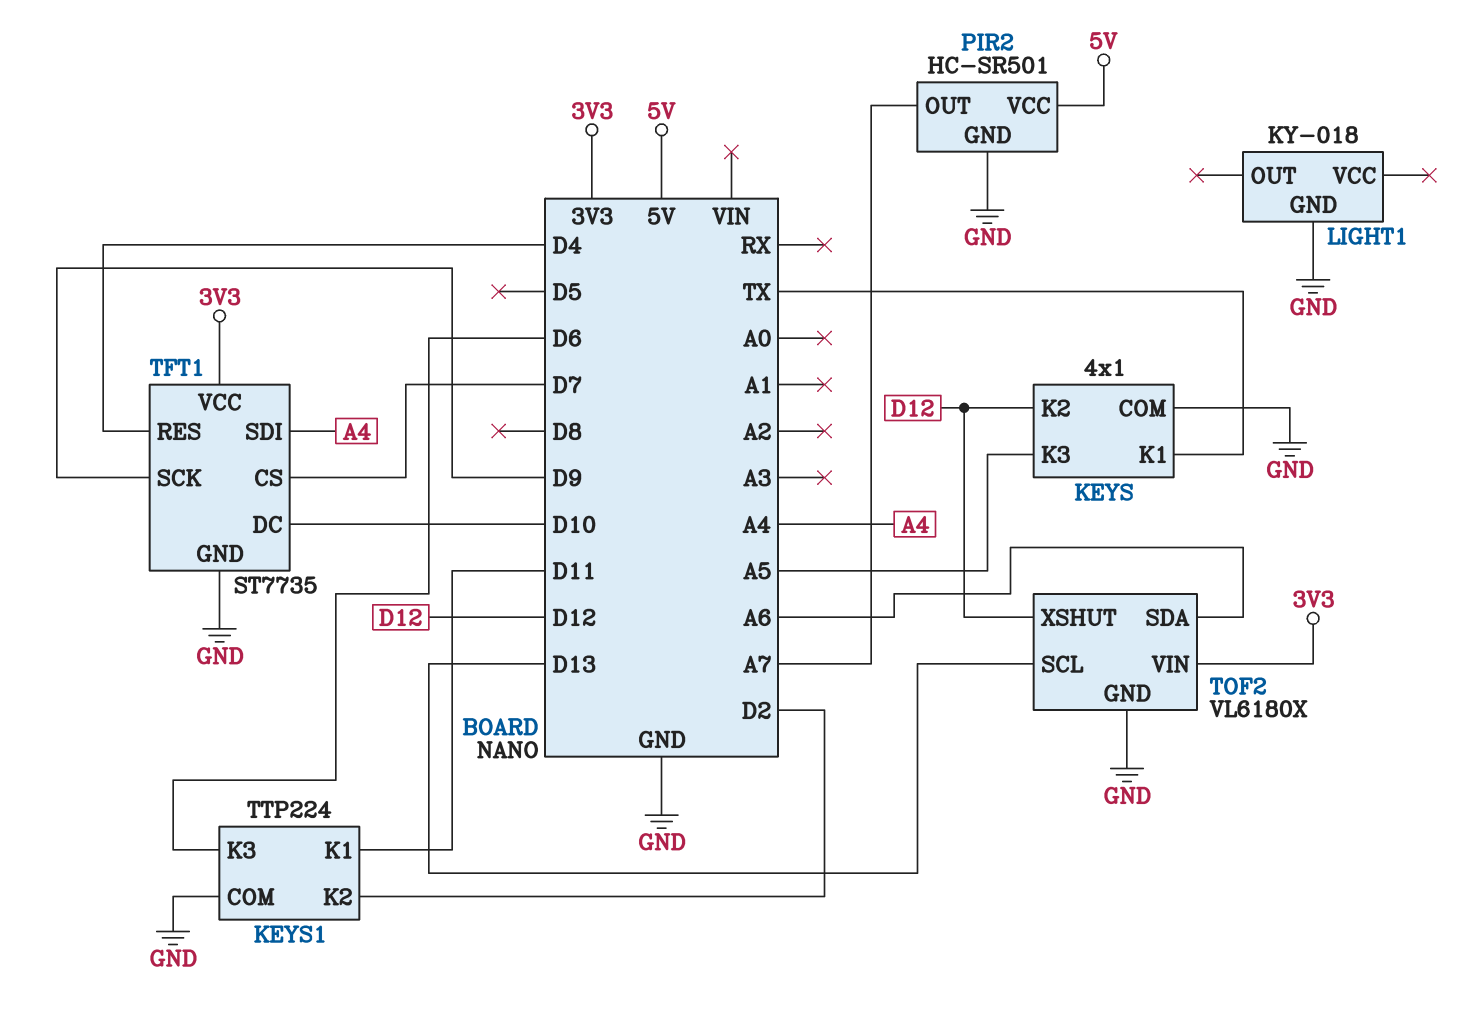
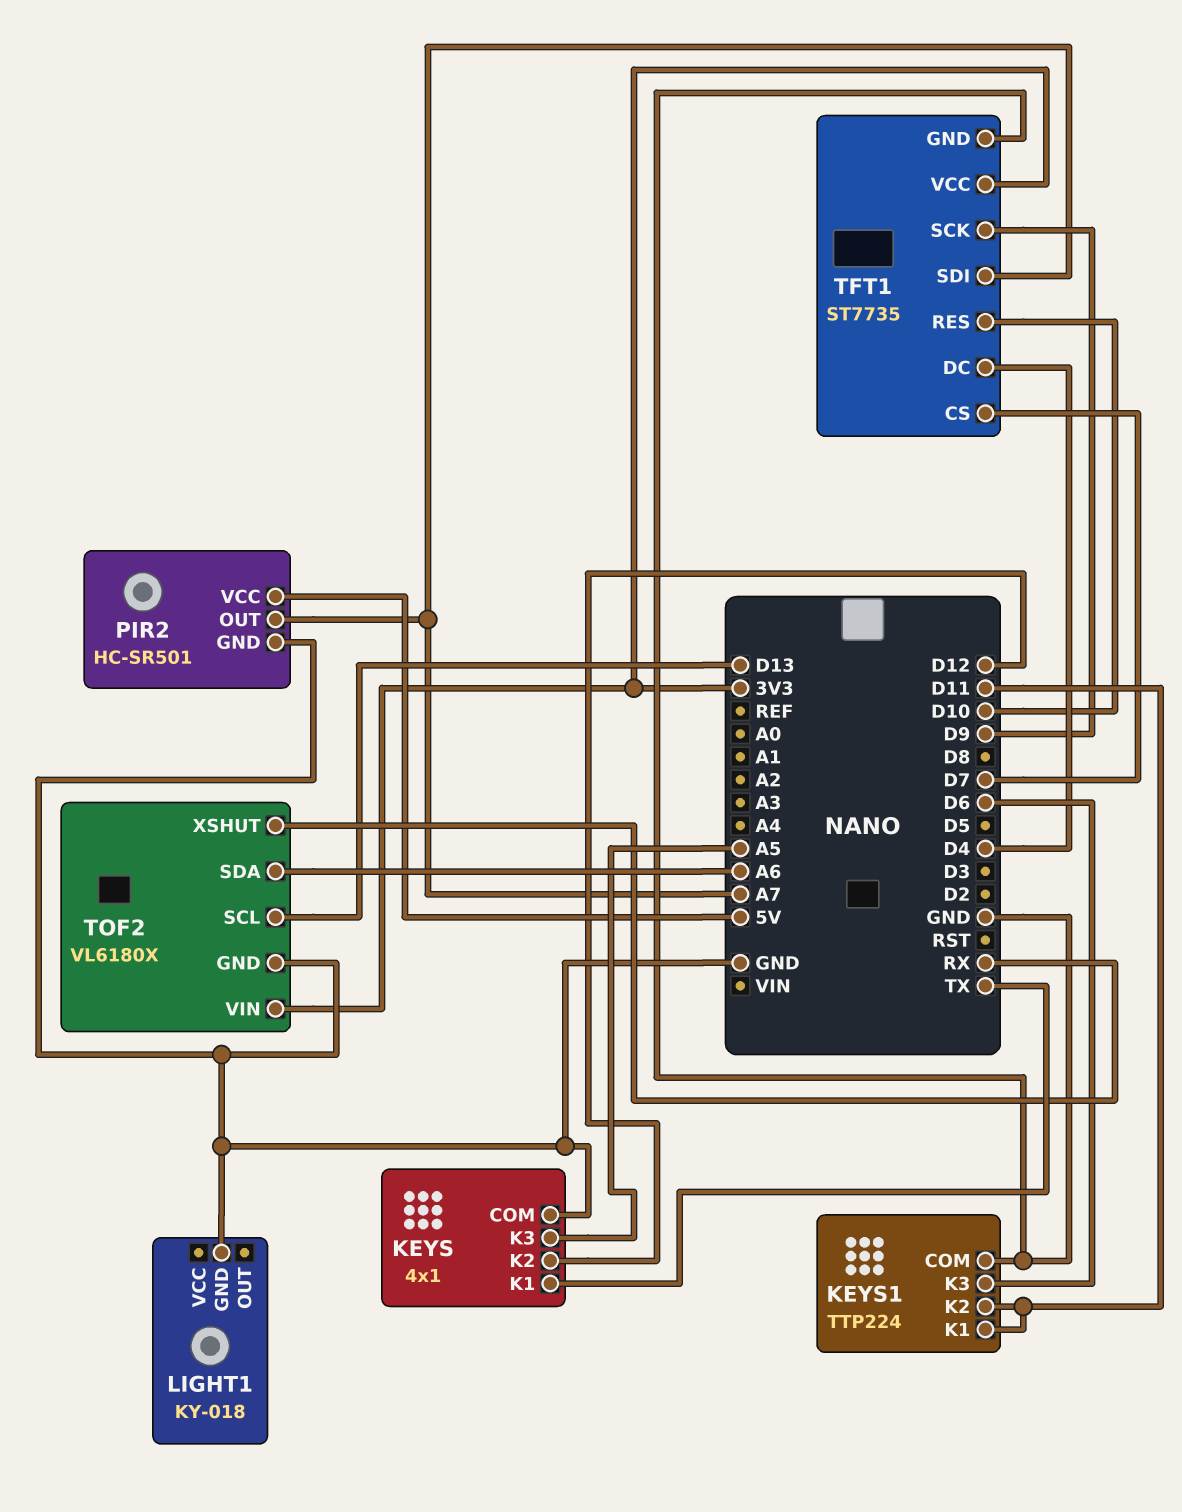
KEYS1 pin K2: D2 -> D11
TFT1 pin DC: D10 -> D4
TFT1 pin RES: D4 -> D10
TFT1 pin SDI: A4 -> A7
TOF2 pin XSHUT: D12 -> RX

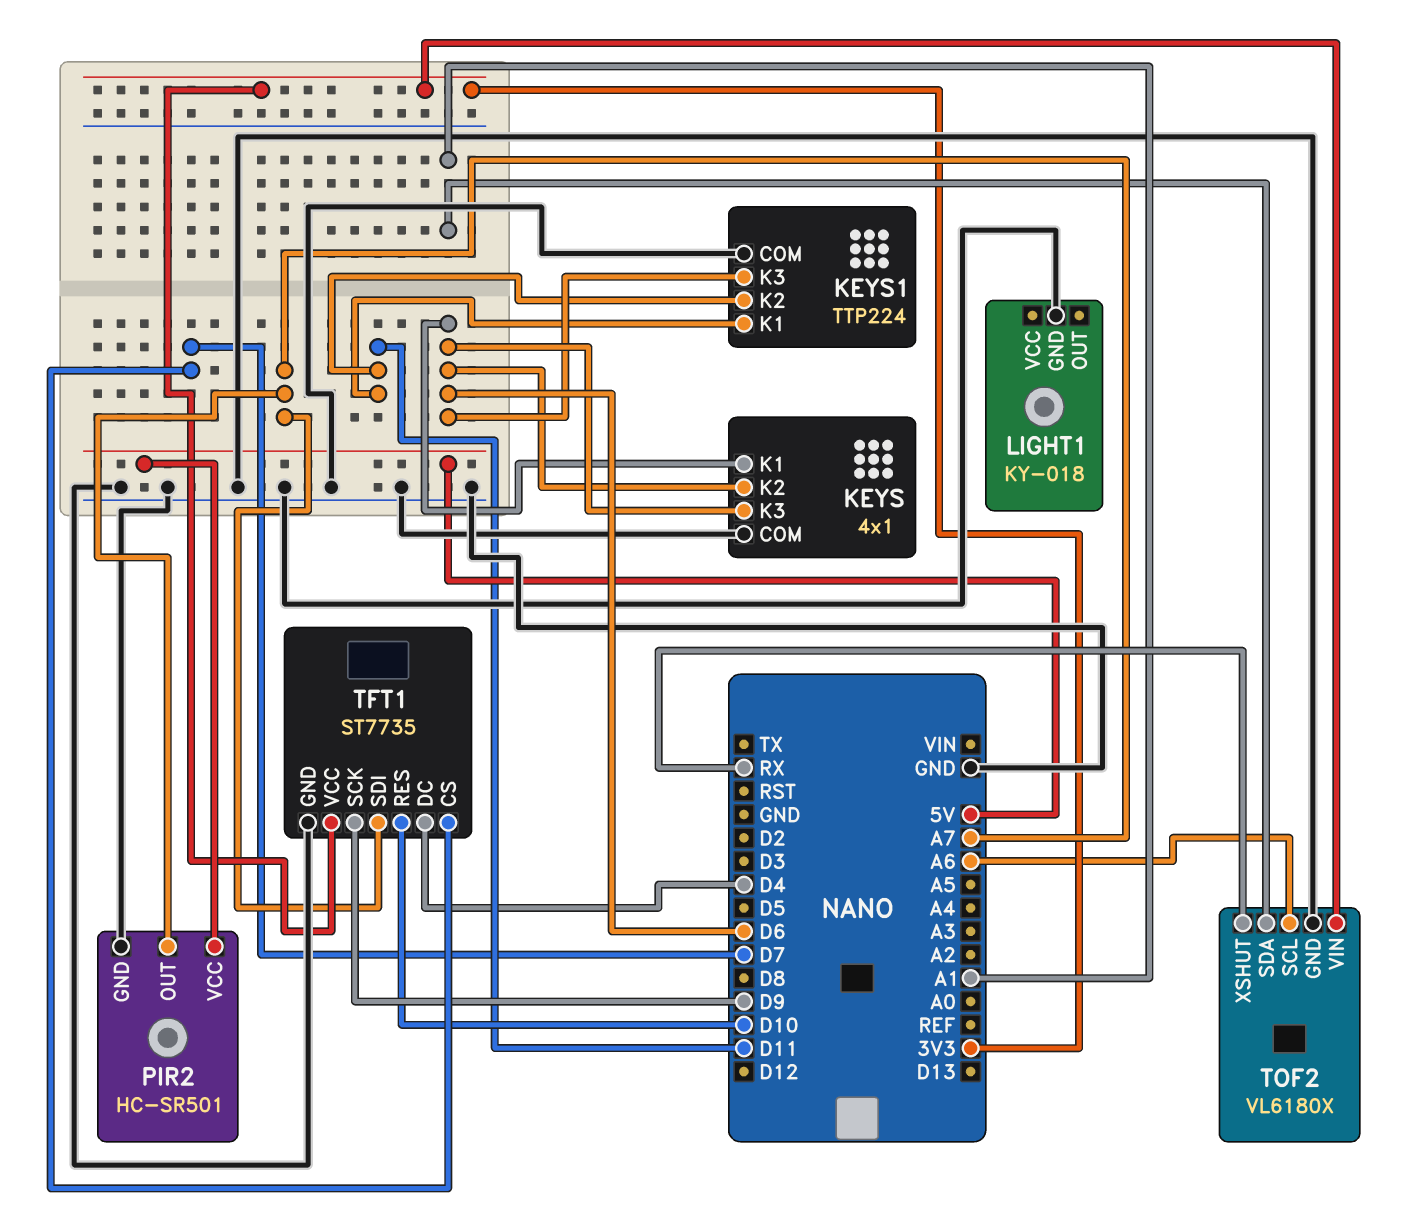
KEYS pin K1: TX -> D6
KEYS pin K2: D12 -> D6
KEYS pin K3: A5 -> D6
TOF2 pin SCL: D13 -> A6
TOF2 pin SDA: A6 -> A1

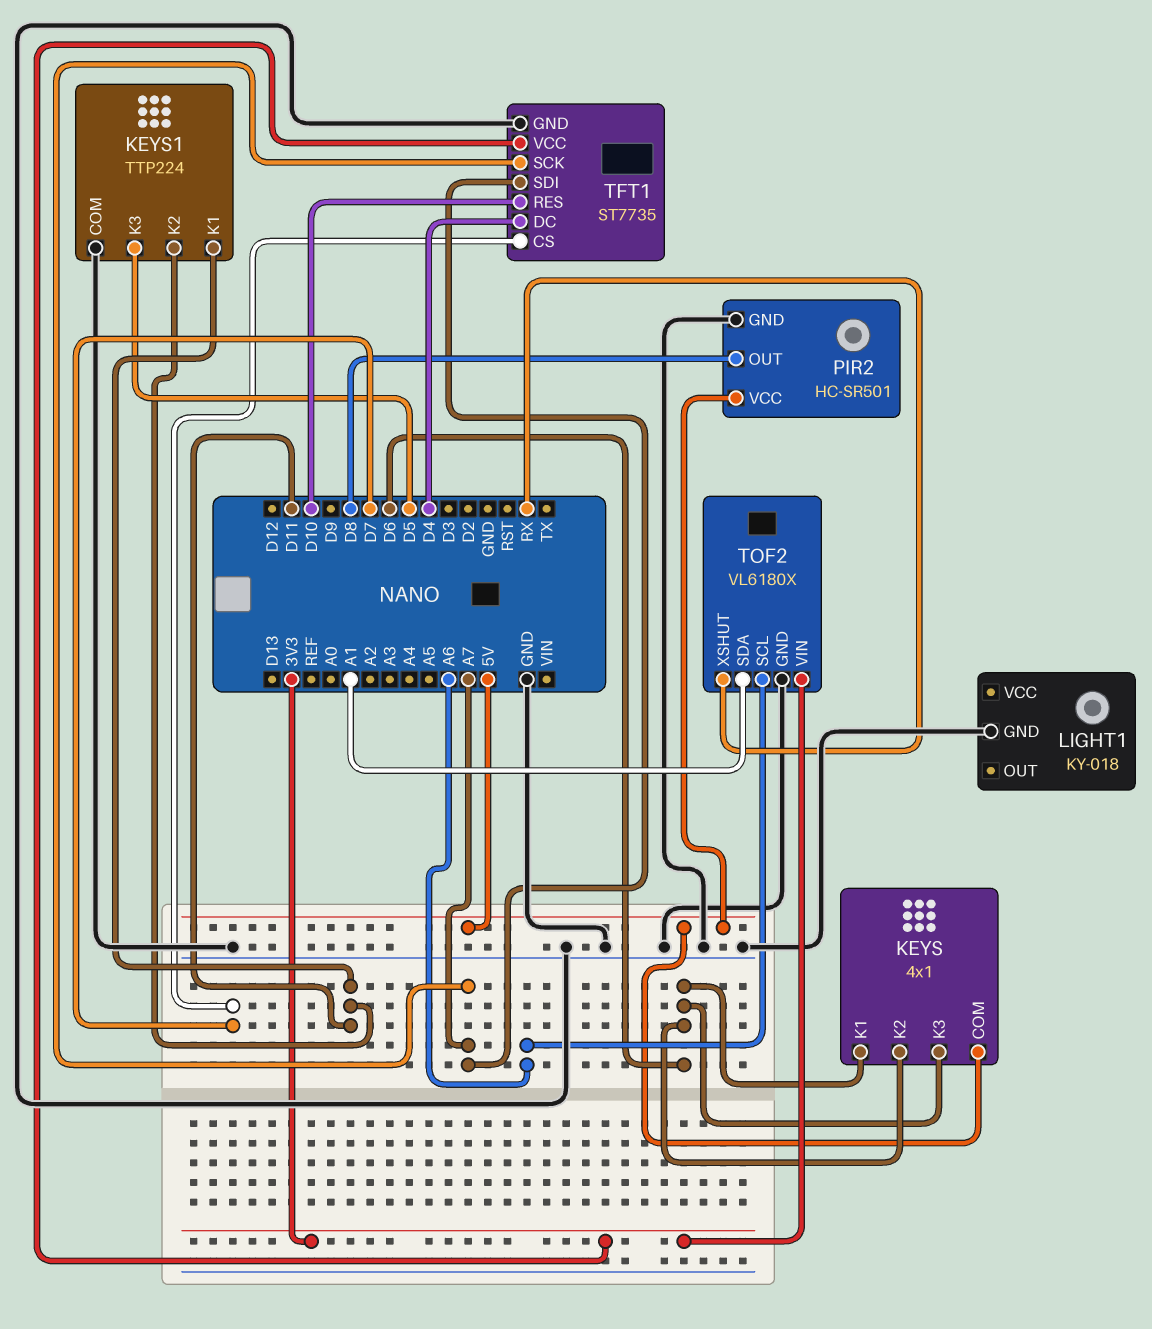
KEYS pin COM: GND -> 5V
KEYS1 pin K3: D6 -> D5
PIR2 pin OUT: A7 -> D8
TFT1 pin SCK: D9 -> A7

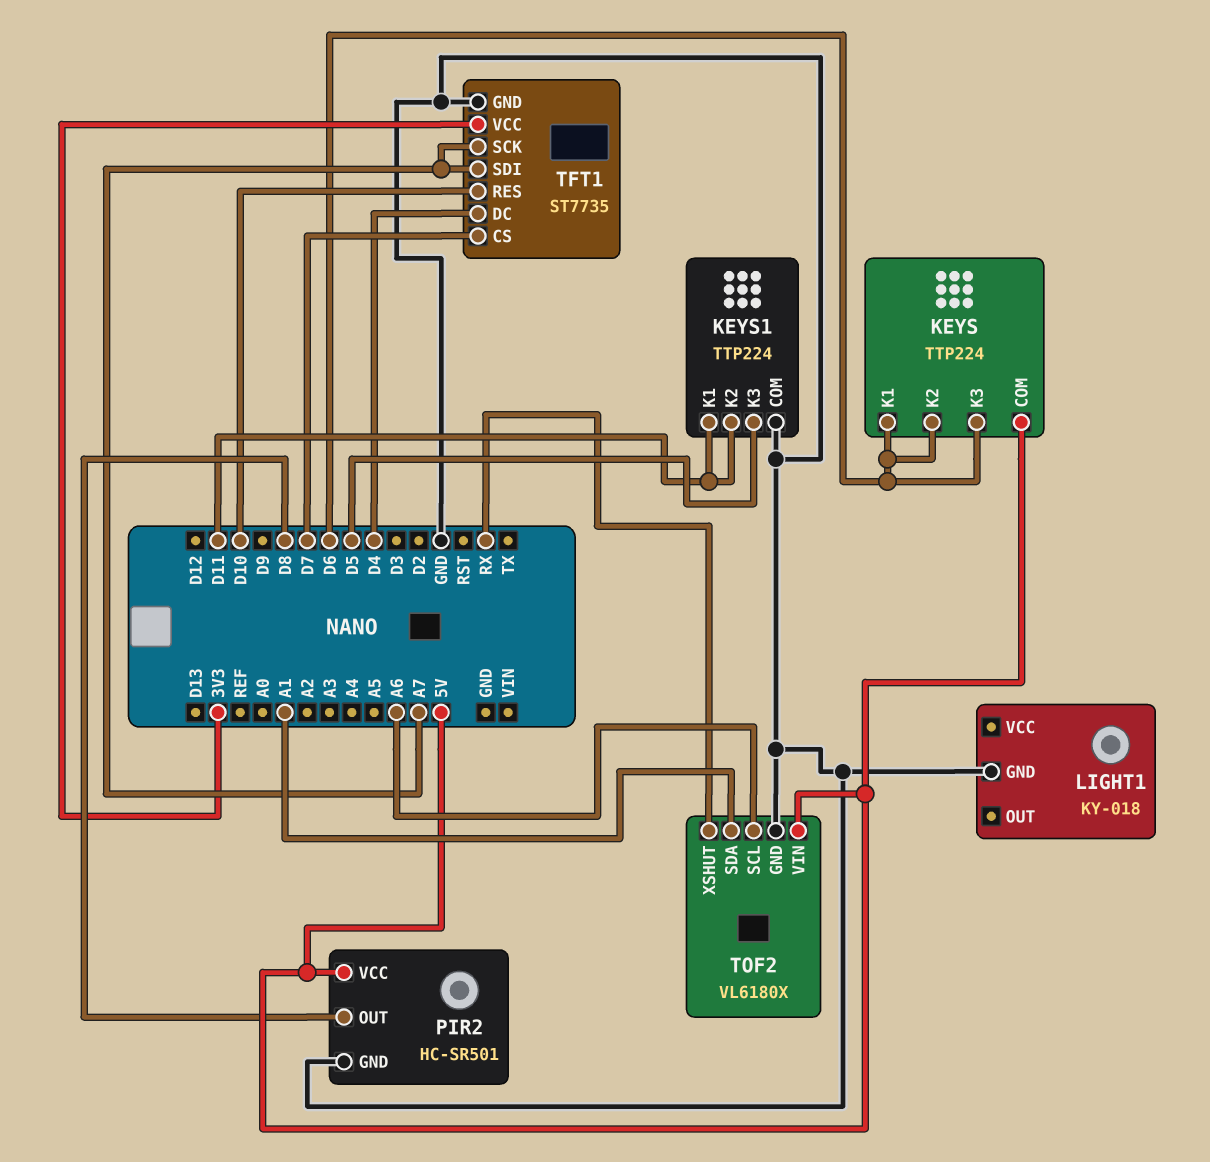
KEYS: 4x1 -> TTP224
TOF2 pin VIN: 3V3 -> 5V

